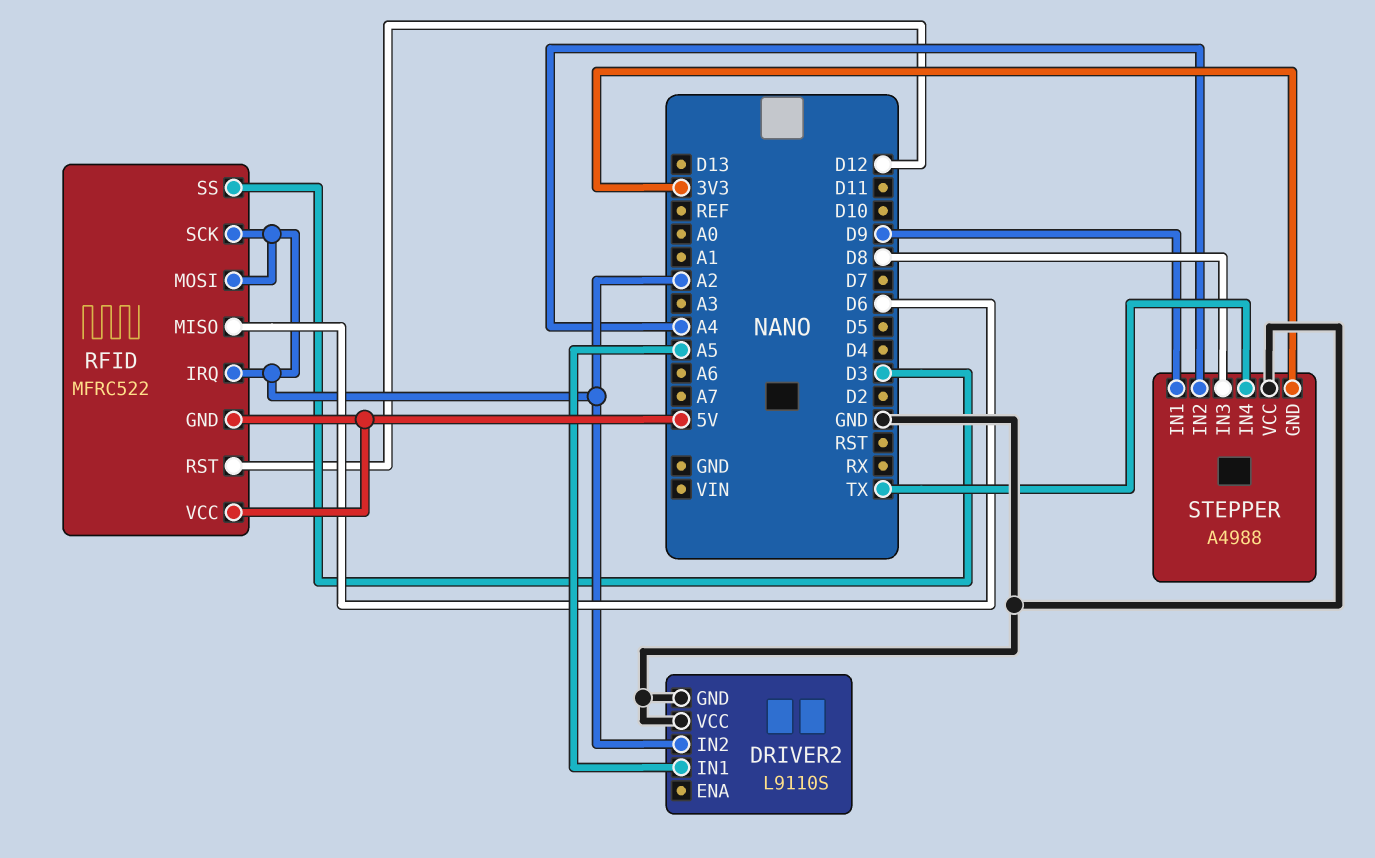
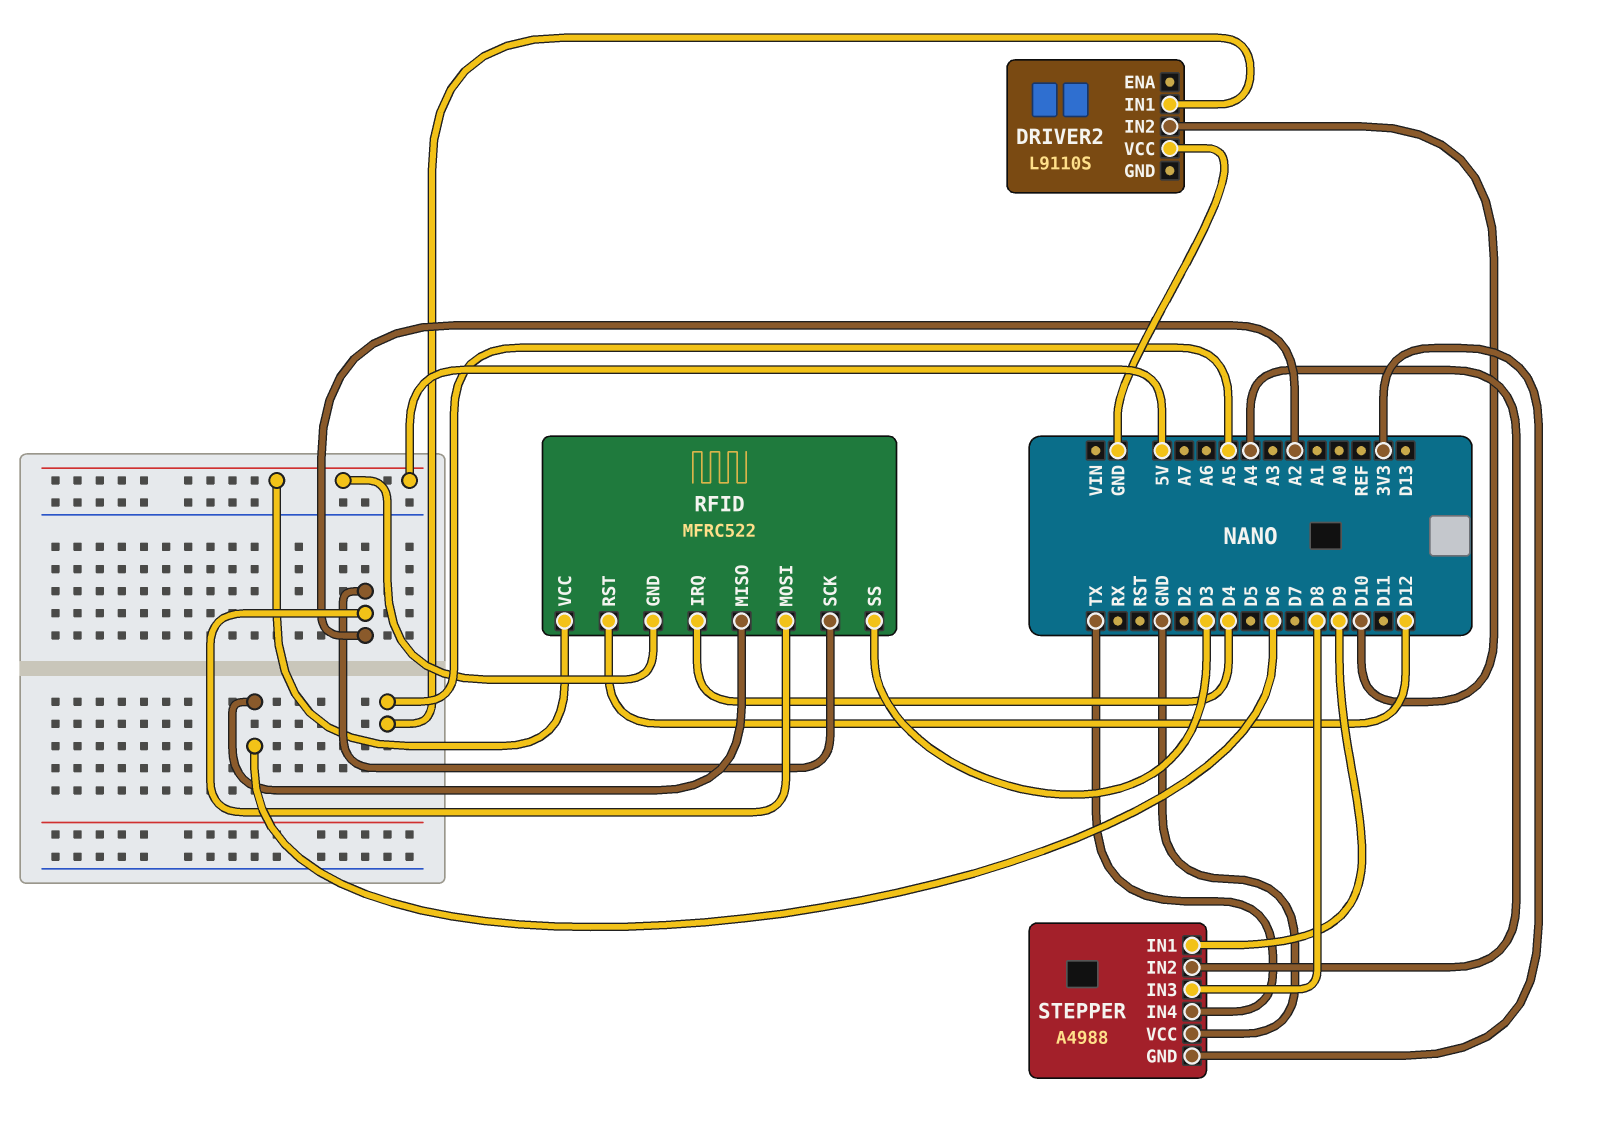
DRIVER2 pin GND: GND -> none
DRIVER2 pin IN2: A2 -> D10
RFID pin IRQ: A2 -> D4

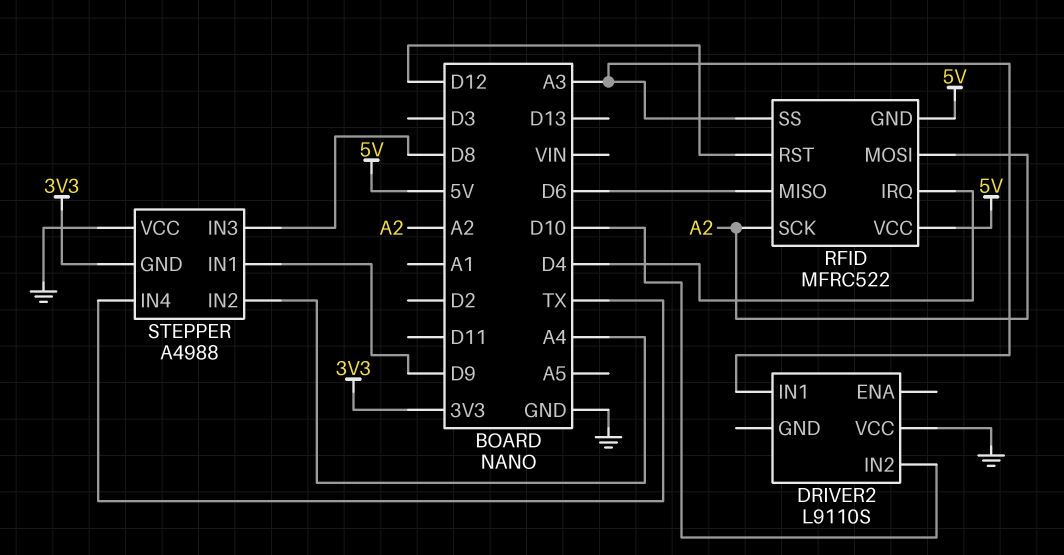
DRIVER2 pin IN1: A5 -> A3
RFID pin SS: D3 -> A3

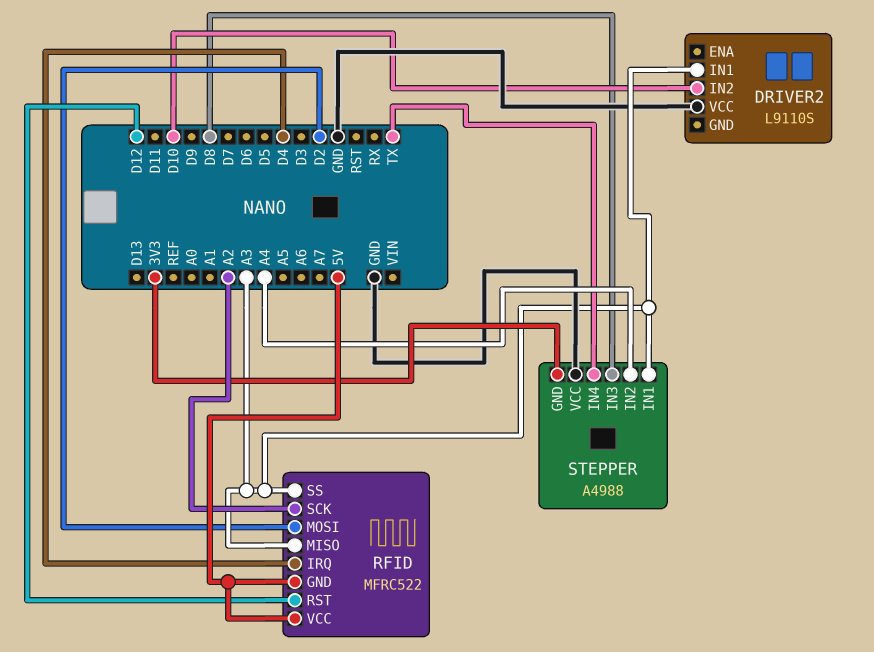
RFID pin MISO: D6 -> A3
RFID pin MOSI: A2 -> D2
STEPPER pin IN1: D9 -> A3

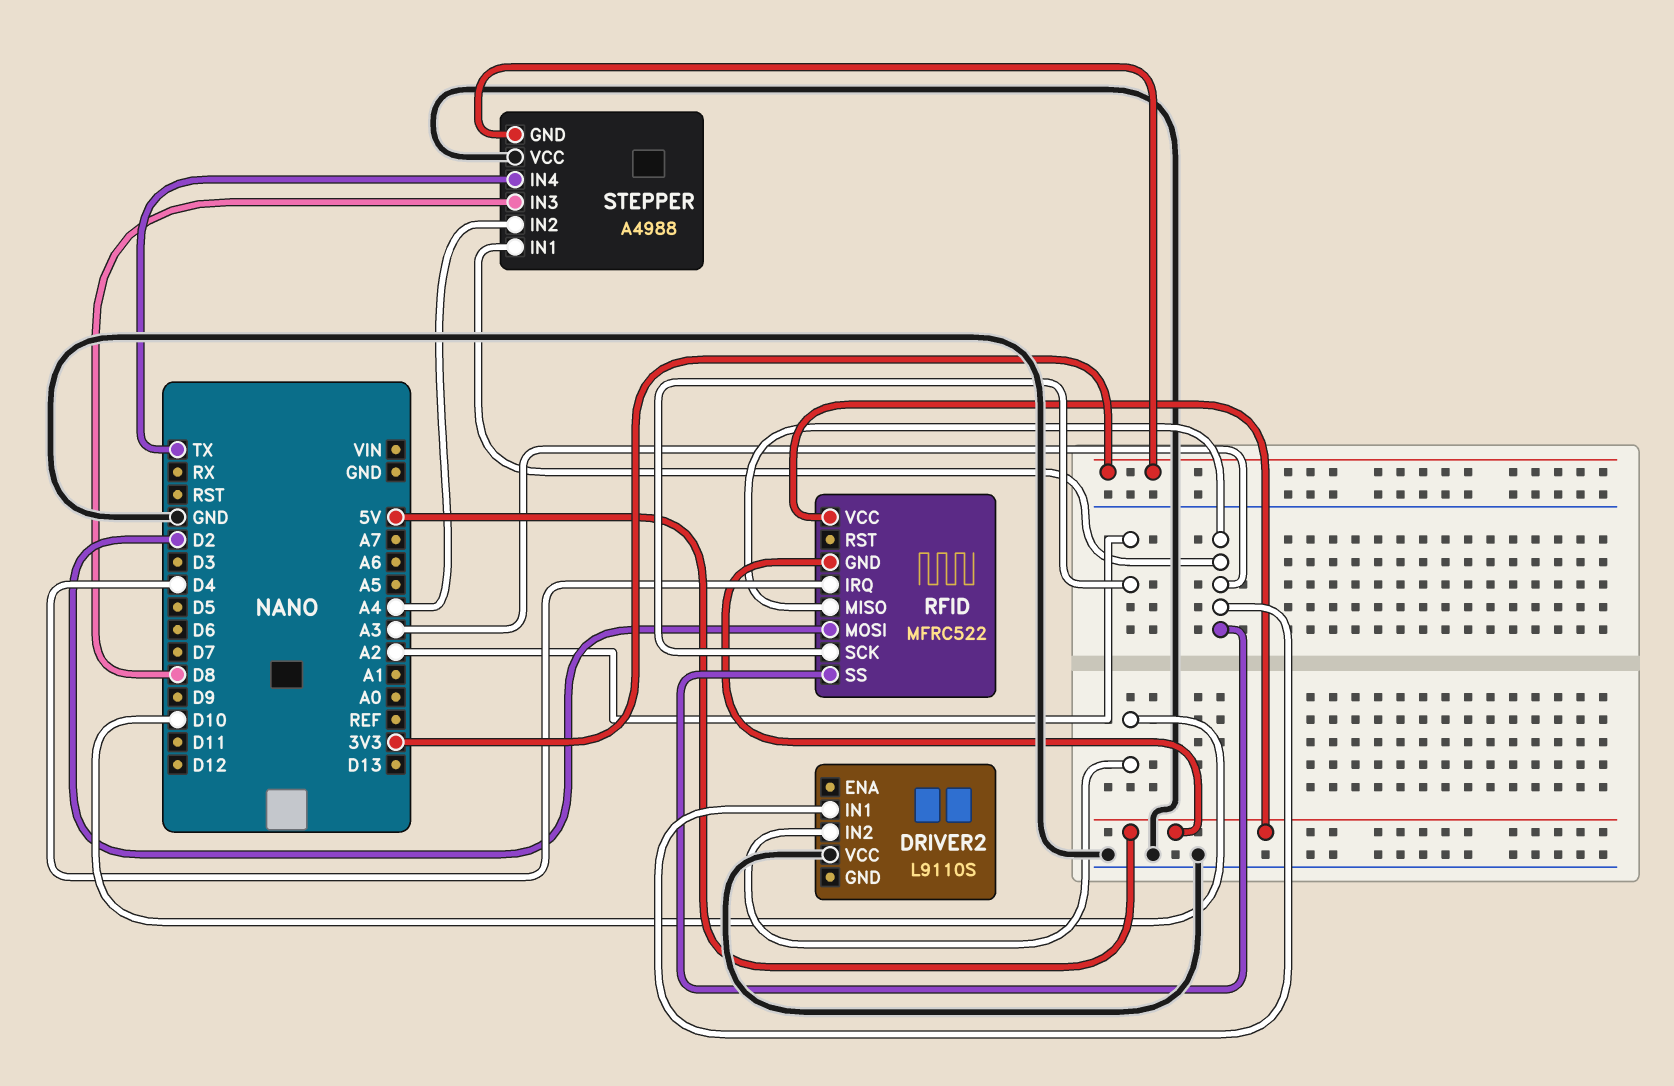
RFID pin RST: D12 -> none

